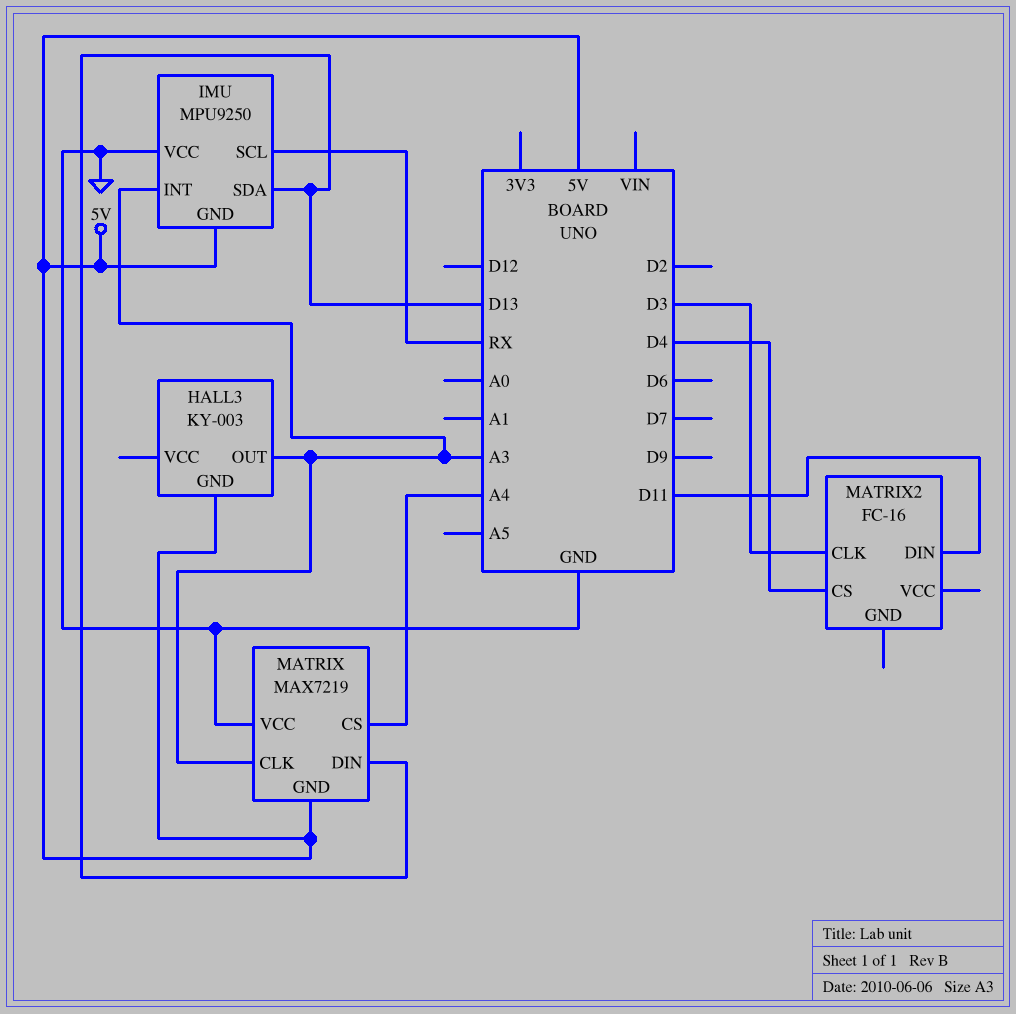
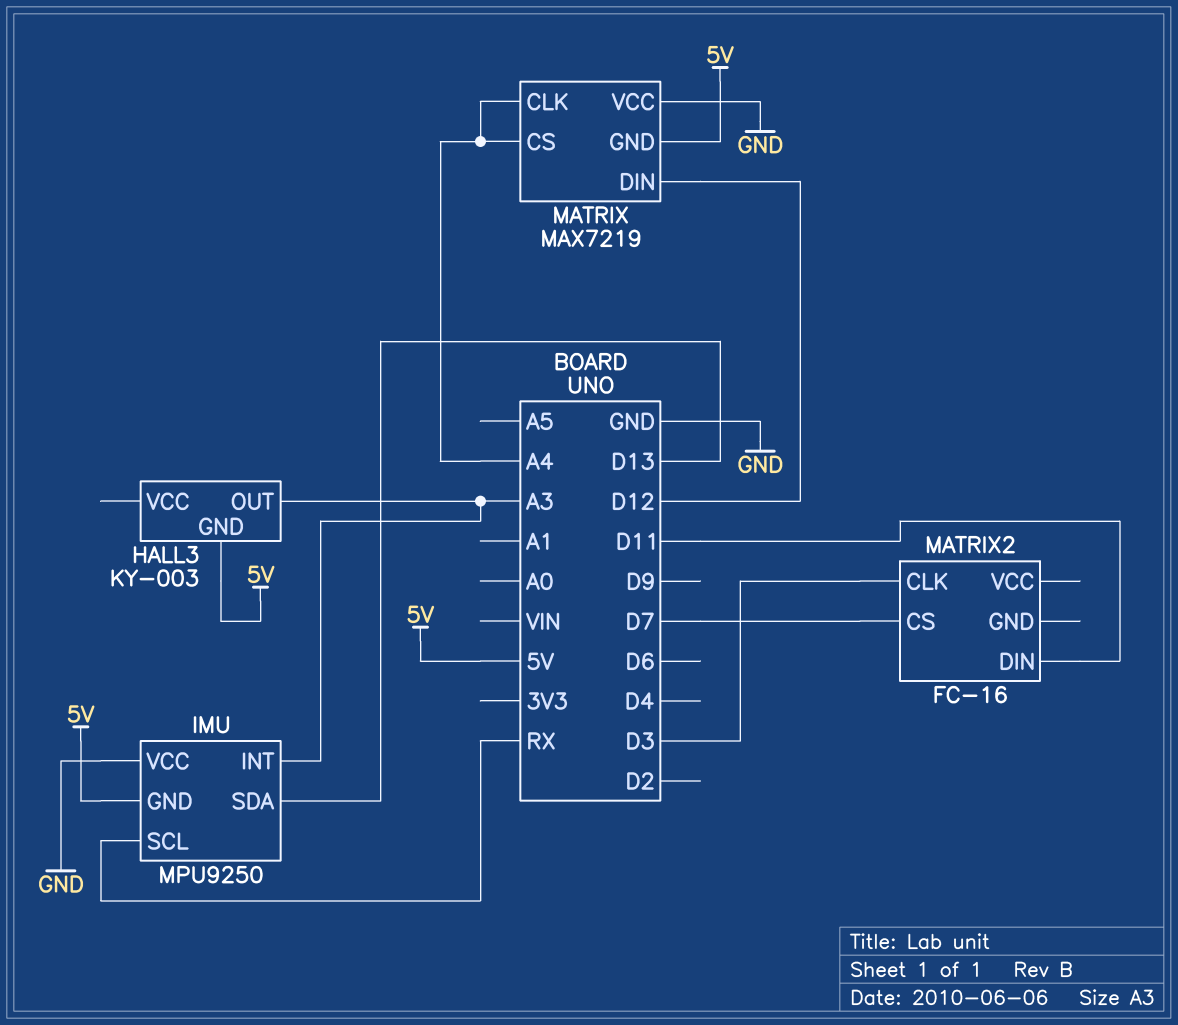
MATRIX pin CLK: A3 -> A4
MATRIX pin DIN: D13 -> D12
MATRIX2 pin CS: D4 -> D7

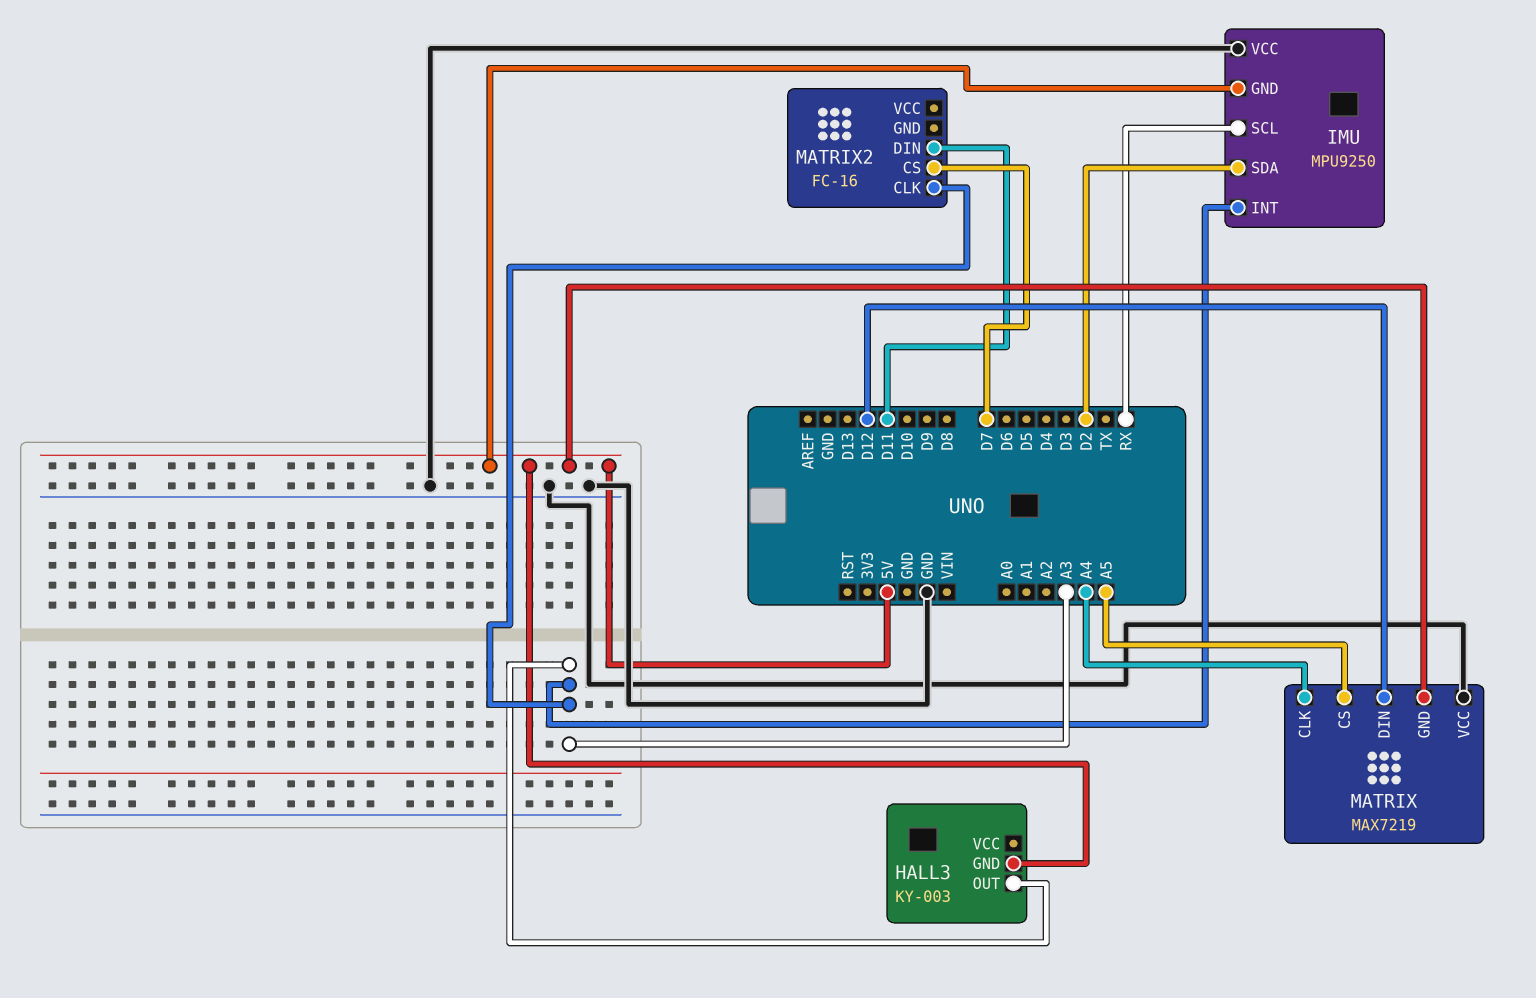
IMU pin SDA: D13 -> D2
MATRIX pin CS: A4 -> A5
MATRIX2 pin CLK: D3 -> A3

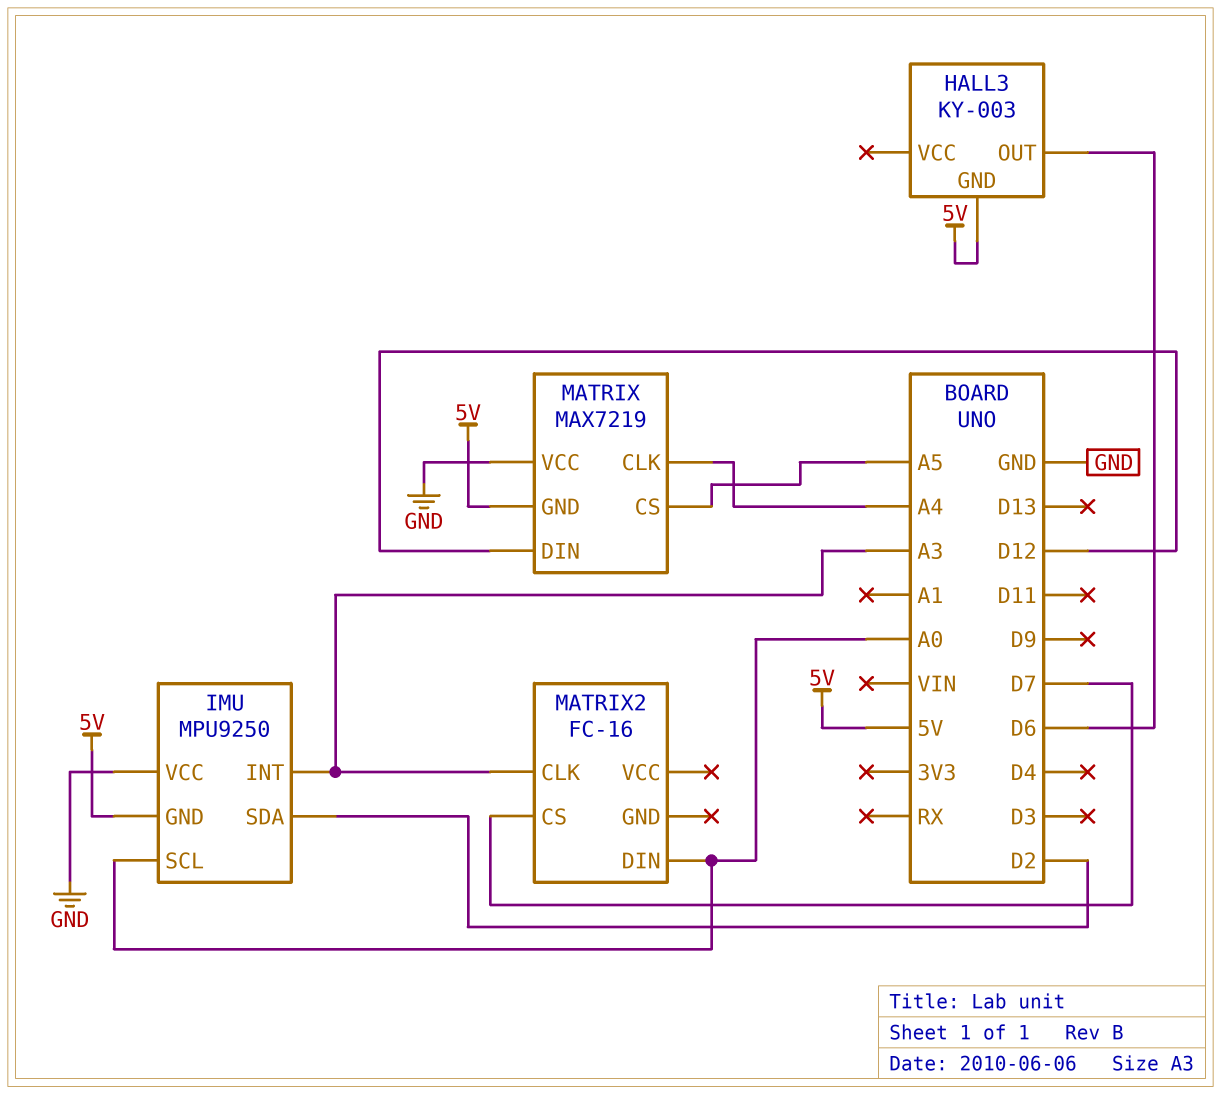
HALL3 pin OUT: A3 -> D6
IMU pin SCL: RX -> A0
MATRIX2 pin DIN: D11 -> A0

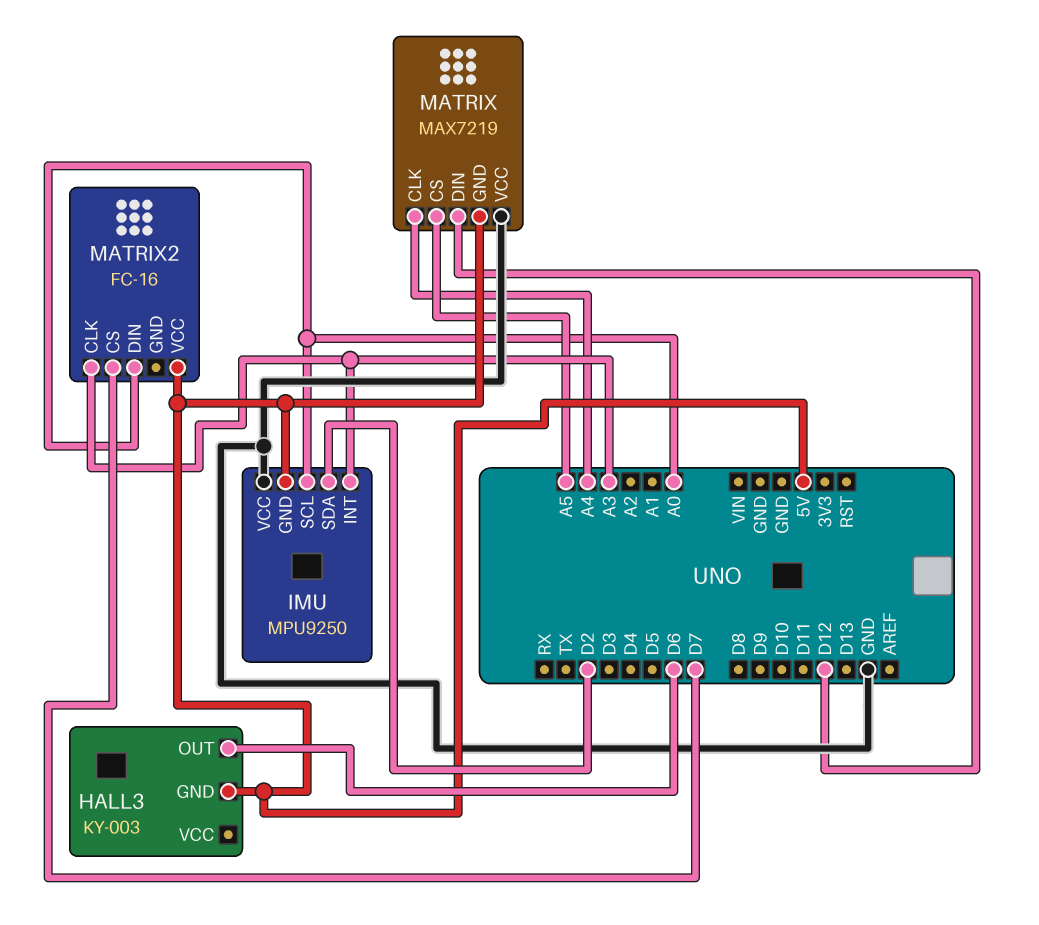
MATRIX2 pin VCC: none -> 5V

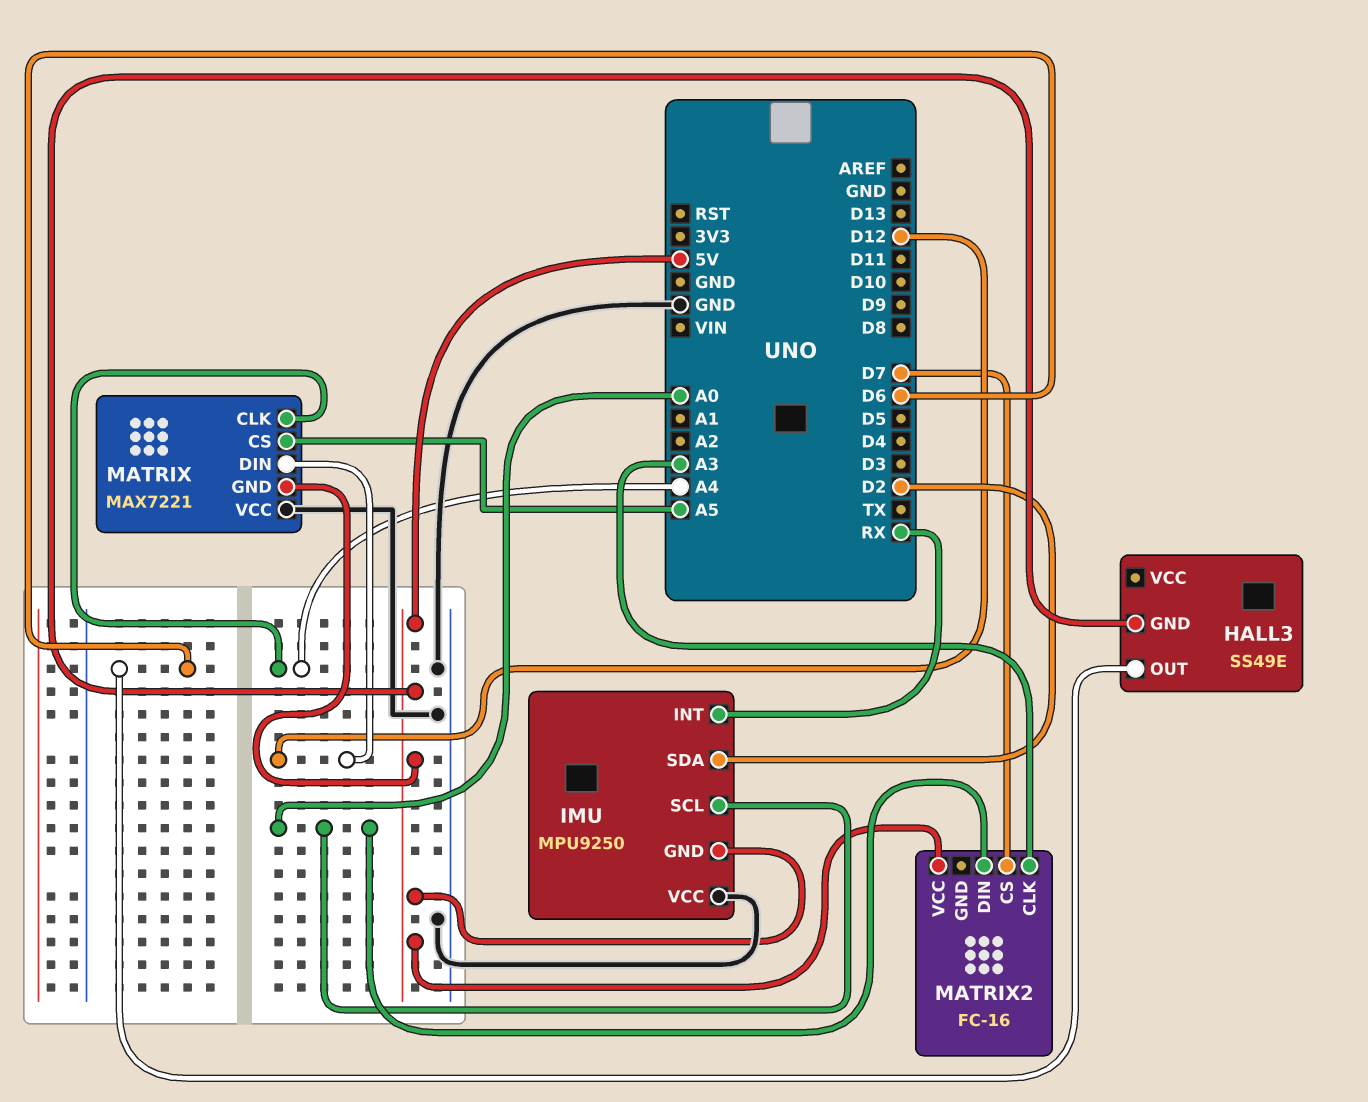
HALL3: KY-003 -> SS49E
IMU pin INT: A3 -> RX
MATRIX: MAX7219 -> MAX7221

